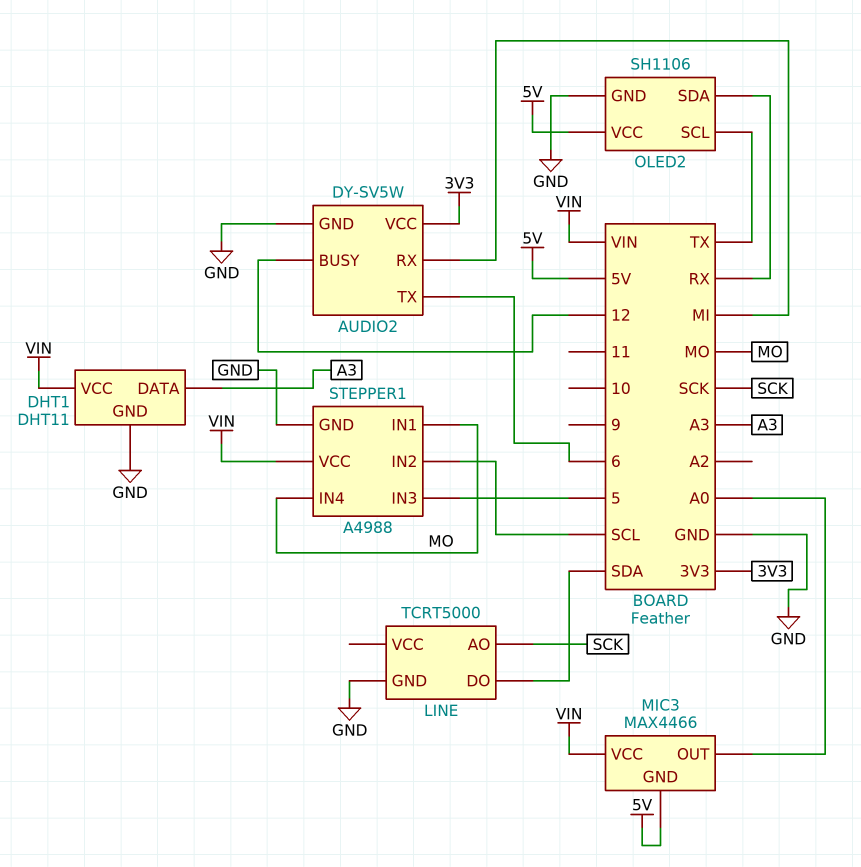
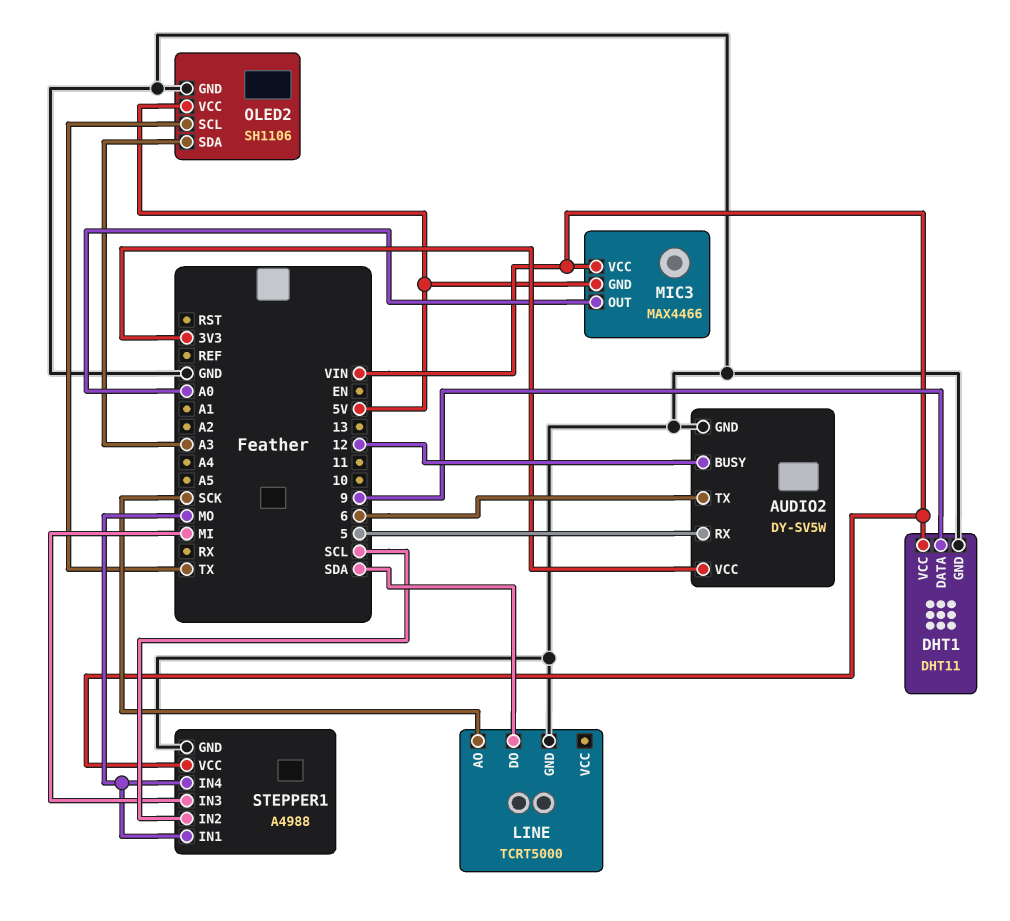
AUDIO2 pin RX: MI -> 5
DHT1 pin DATA: A3 -> 9
OLED2 pin SDA: RX -> A3
STEPPER1 pin IN3: 5 -> MI

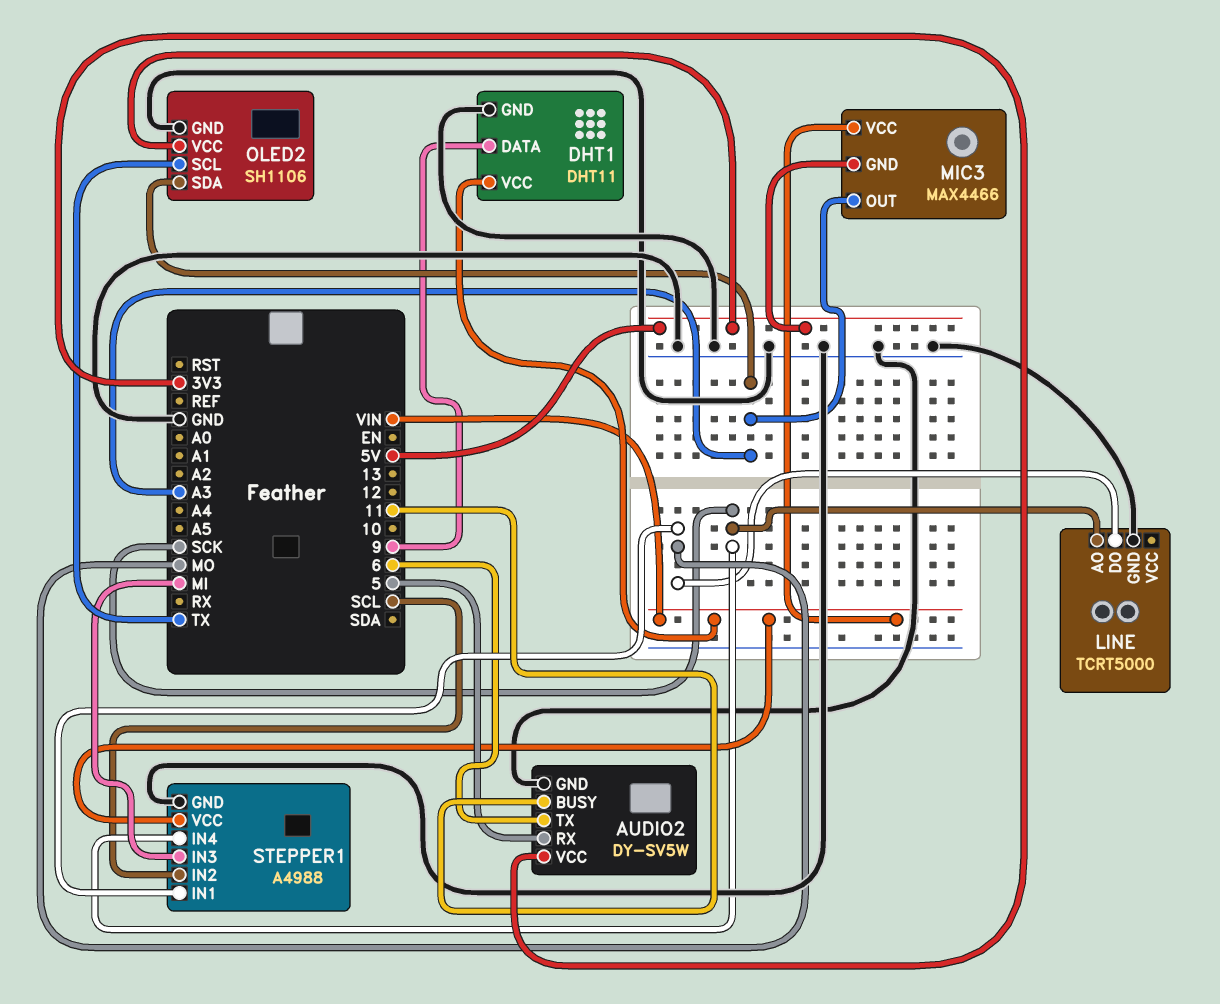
AUDIO2 pin BUSY: 12 -> 11
LINE pin DO: SDA -> MO
MIC3 pin OUT: A0 -> A3
STEPPER1 pin IN4: MO -> SCK

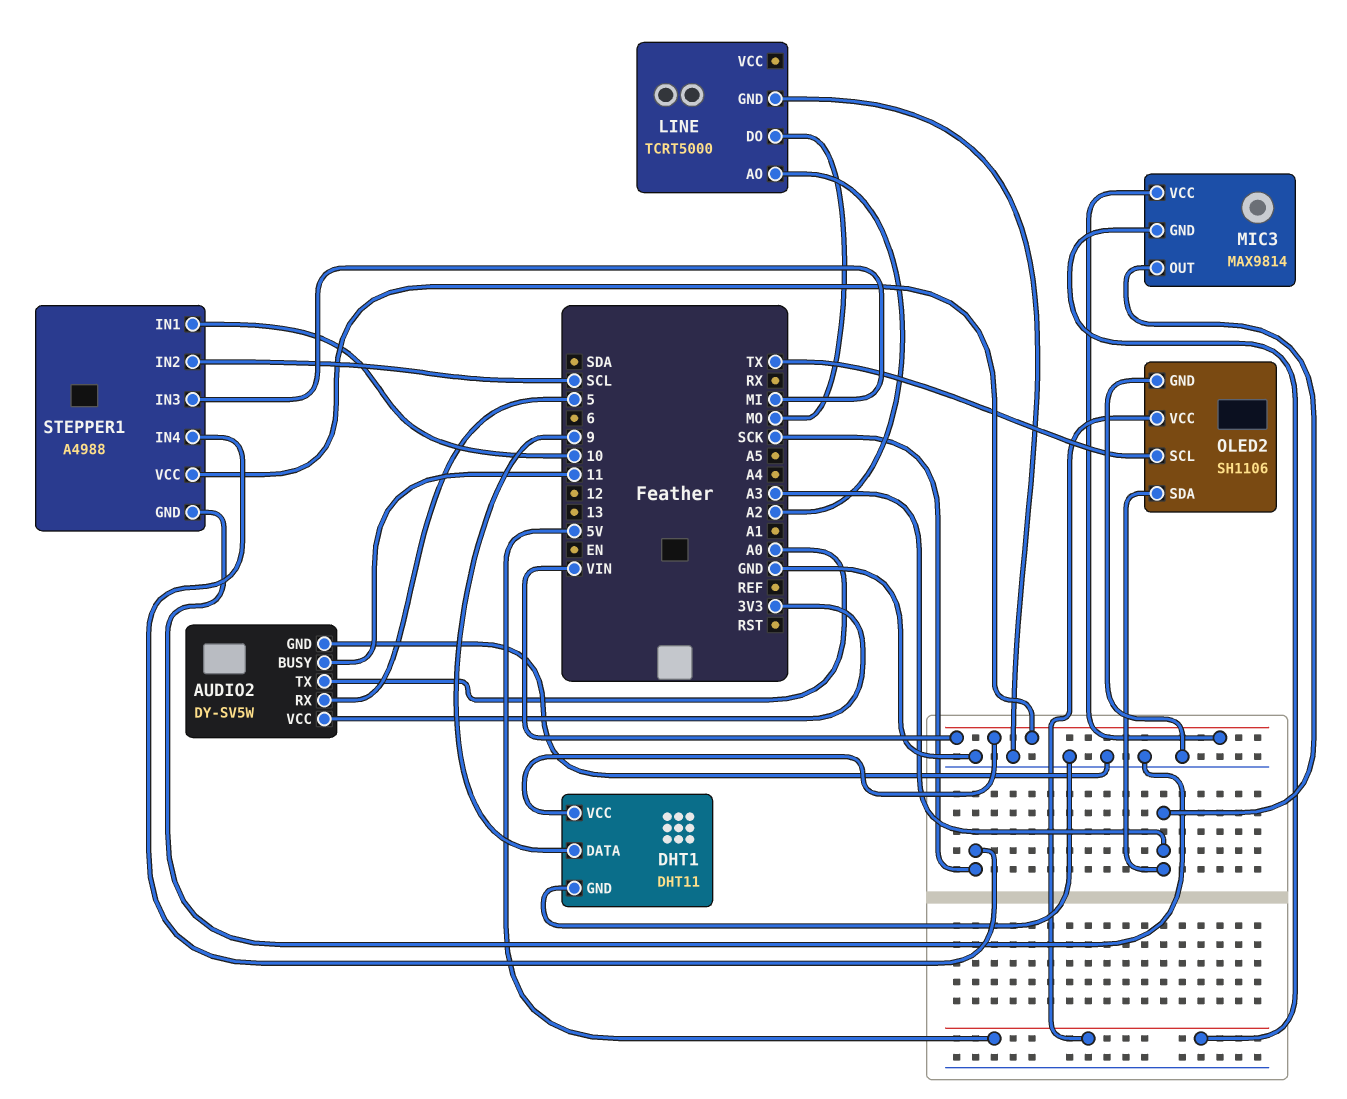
AUDIO2 pin TX: 6 -> A0
LINE pin AO: SCK -> A2
MIC3: MAX4466 -> MAX9814
STEPPER1 pin IN1: MO -> 10

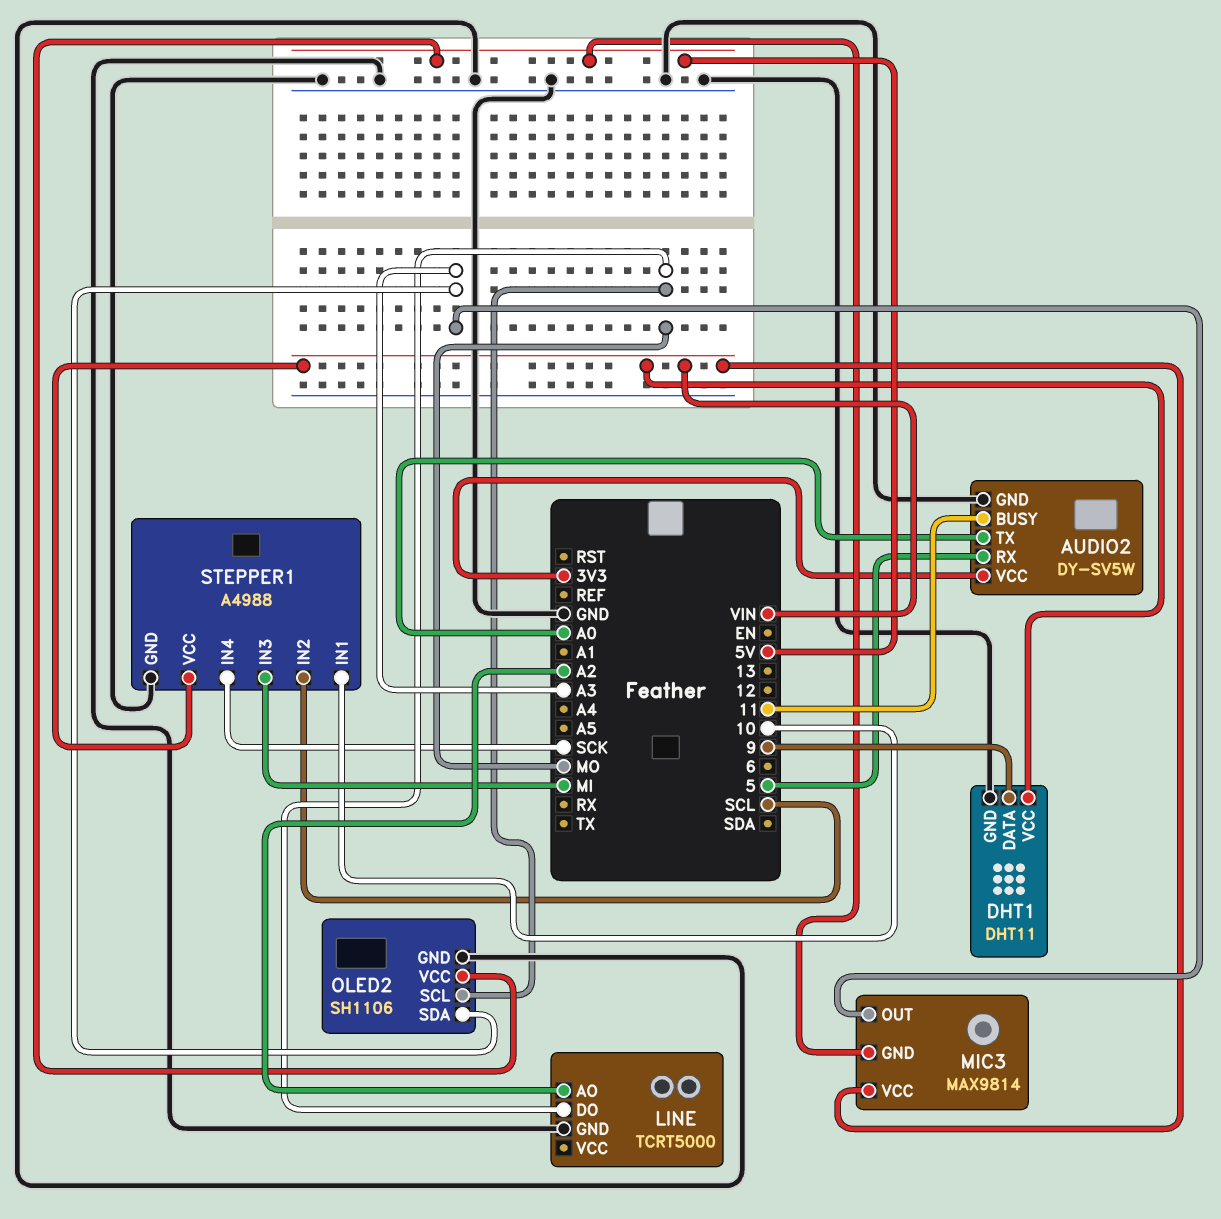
OLED2 pin SCL: TX -> MO

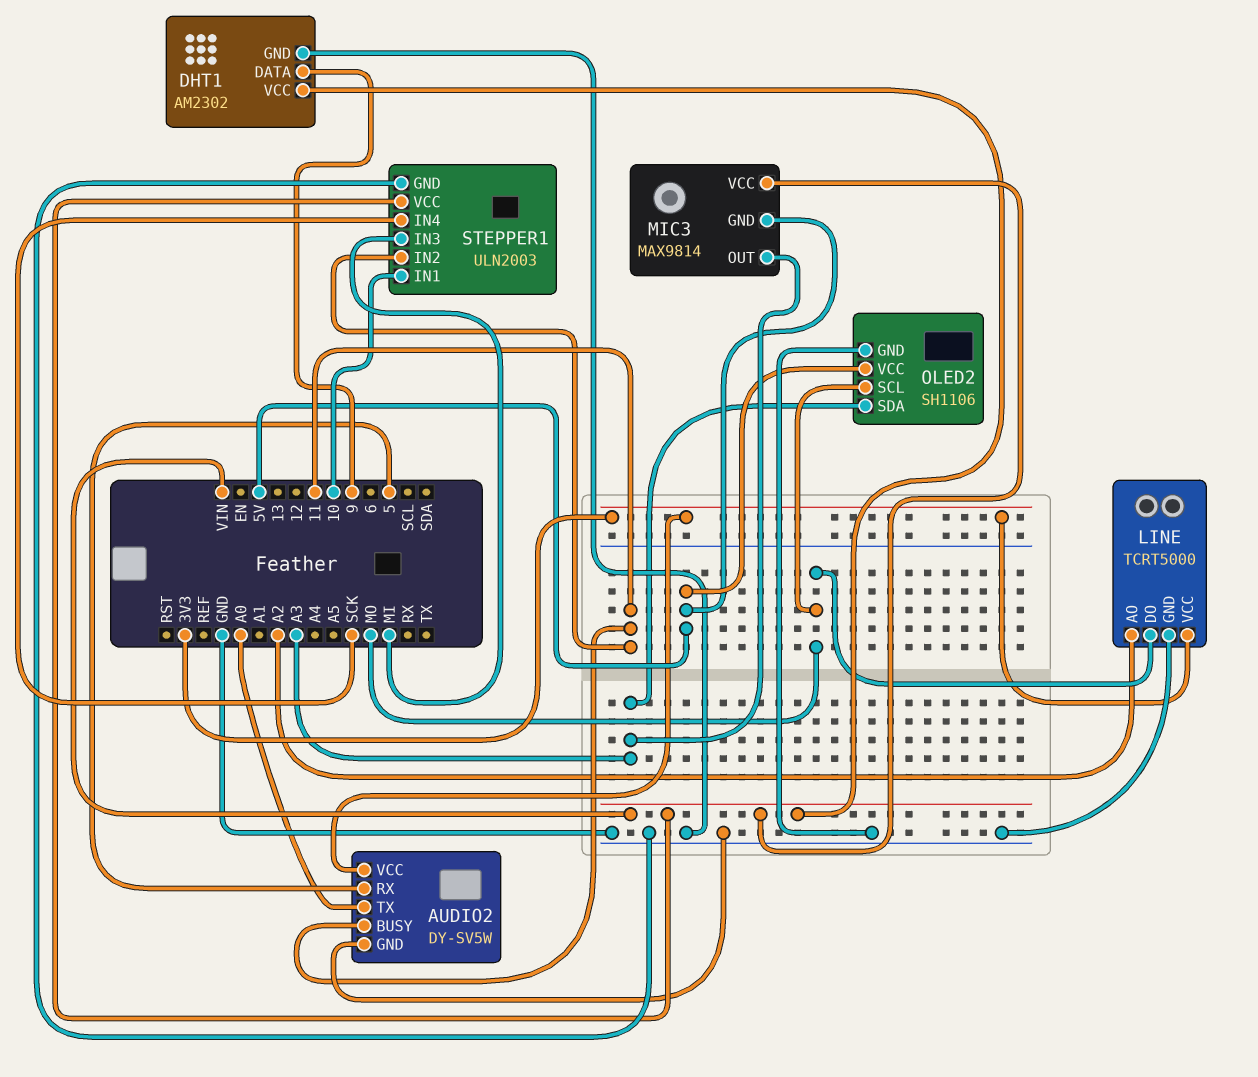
DHT1: DHT11 -> AM2302
LINE pin VCC: none -> 3V3
STEPPER1: A4988 -> ULN2003
STEPPER1 pin IN2: SCL -> 11

